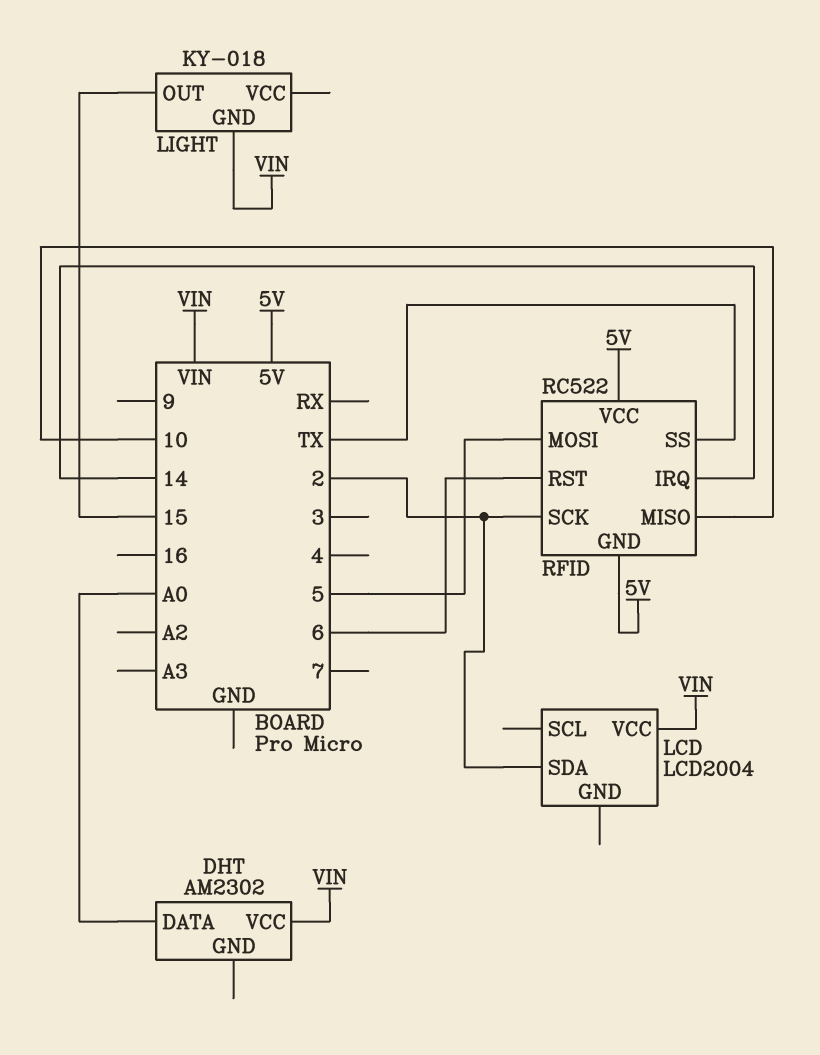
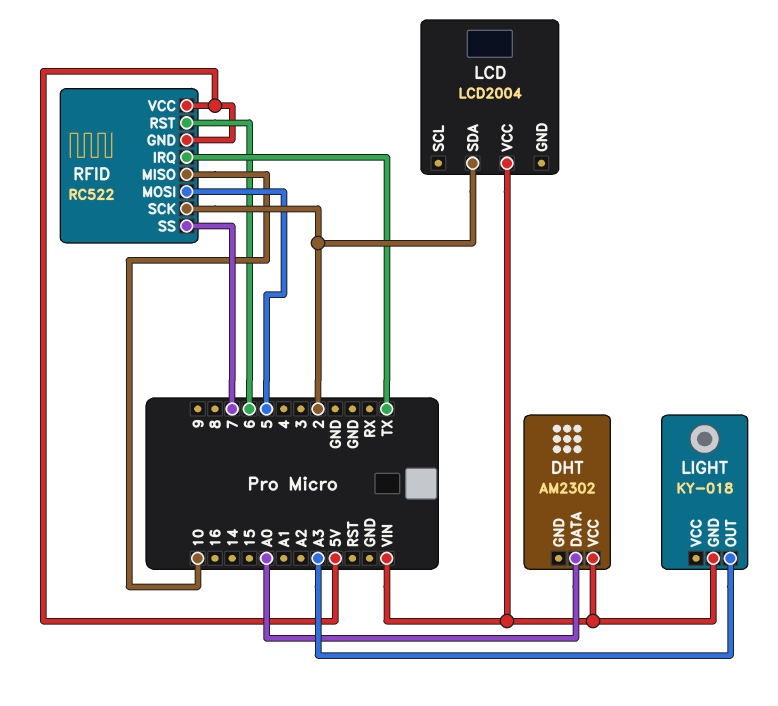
LIGHT pin OUT: 15 -> A3
RFID pin IRQ: 14 -> TX
RFID pin SS: TX -> 7

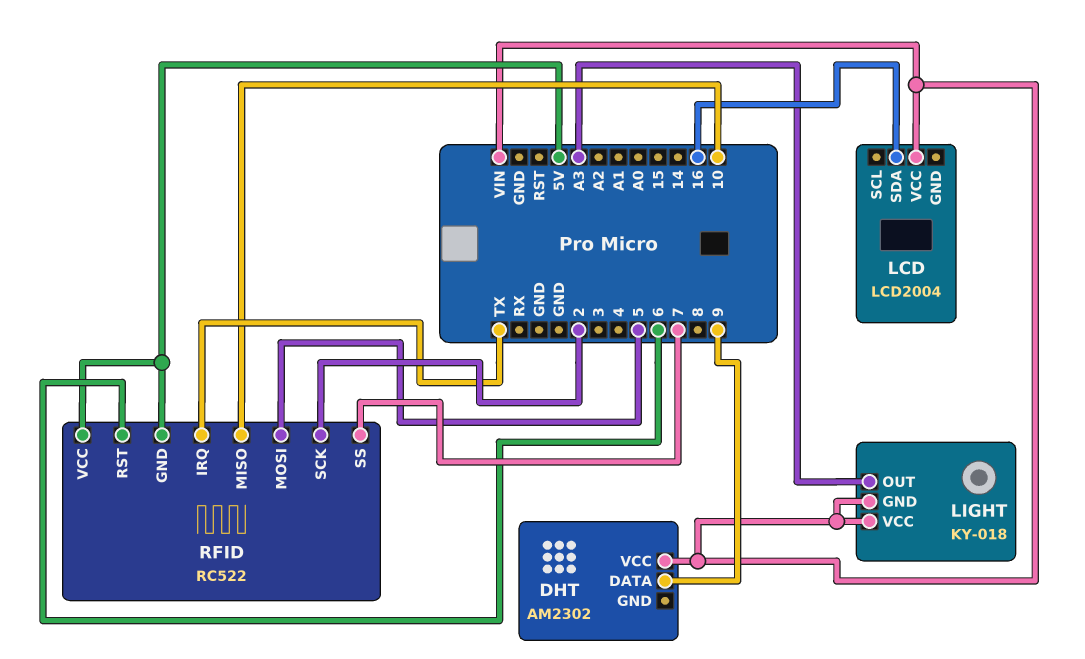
DHT pin DATA: A0 -> 9
LCD pin SDA: 2 -> 16
LIGHT pin VCC: none -> VIN

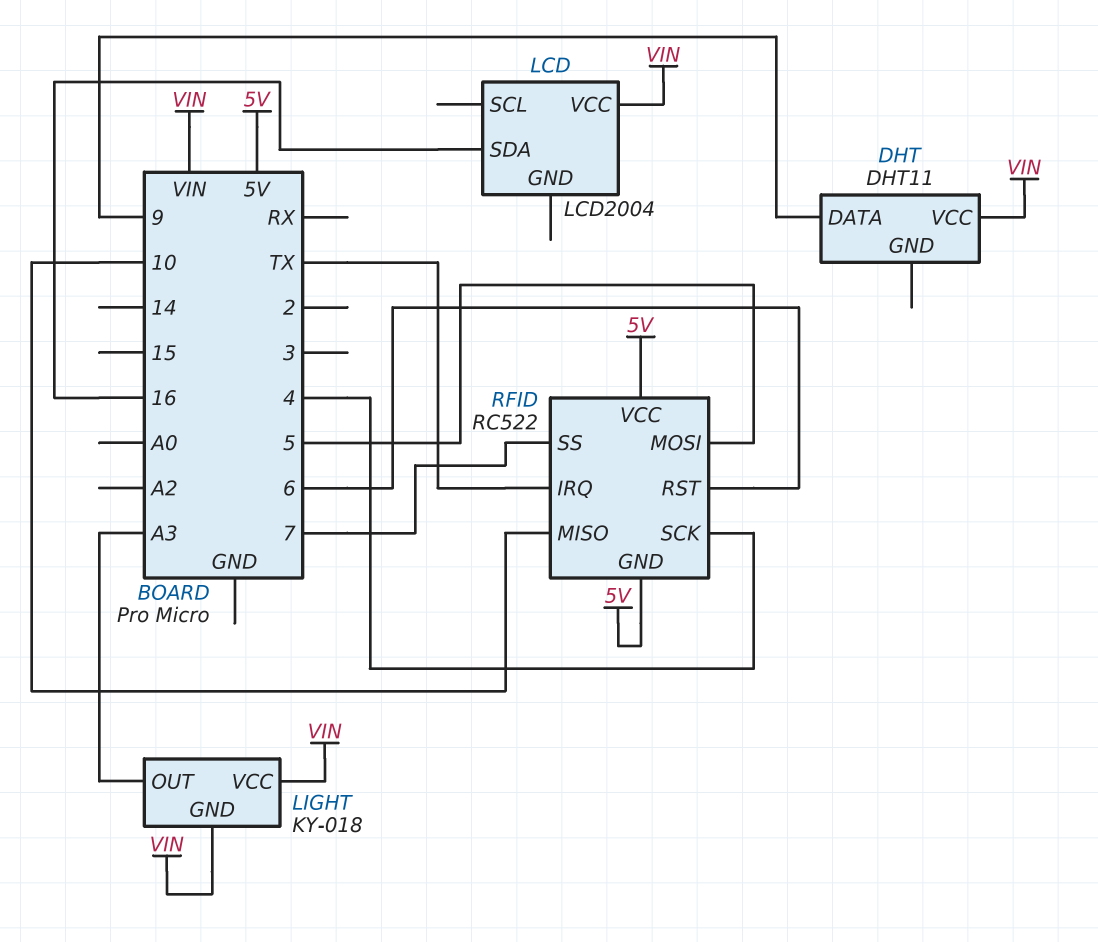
DHT: AM2302 -> DHT11
RFID pin SCK: 2 -> 4

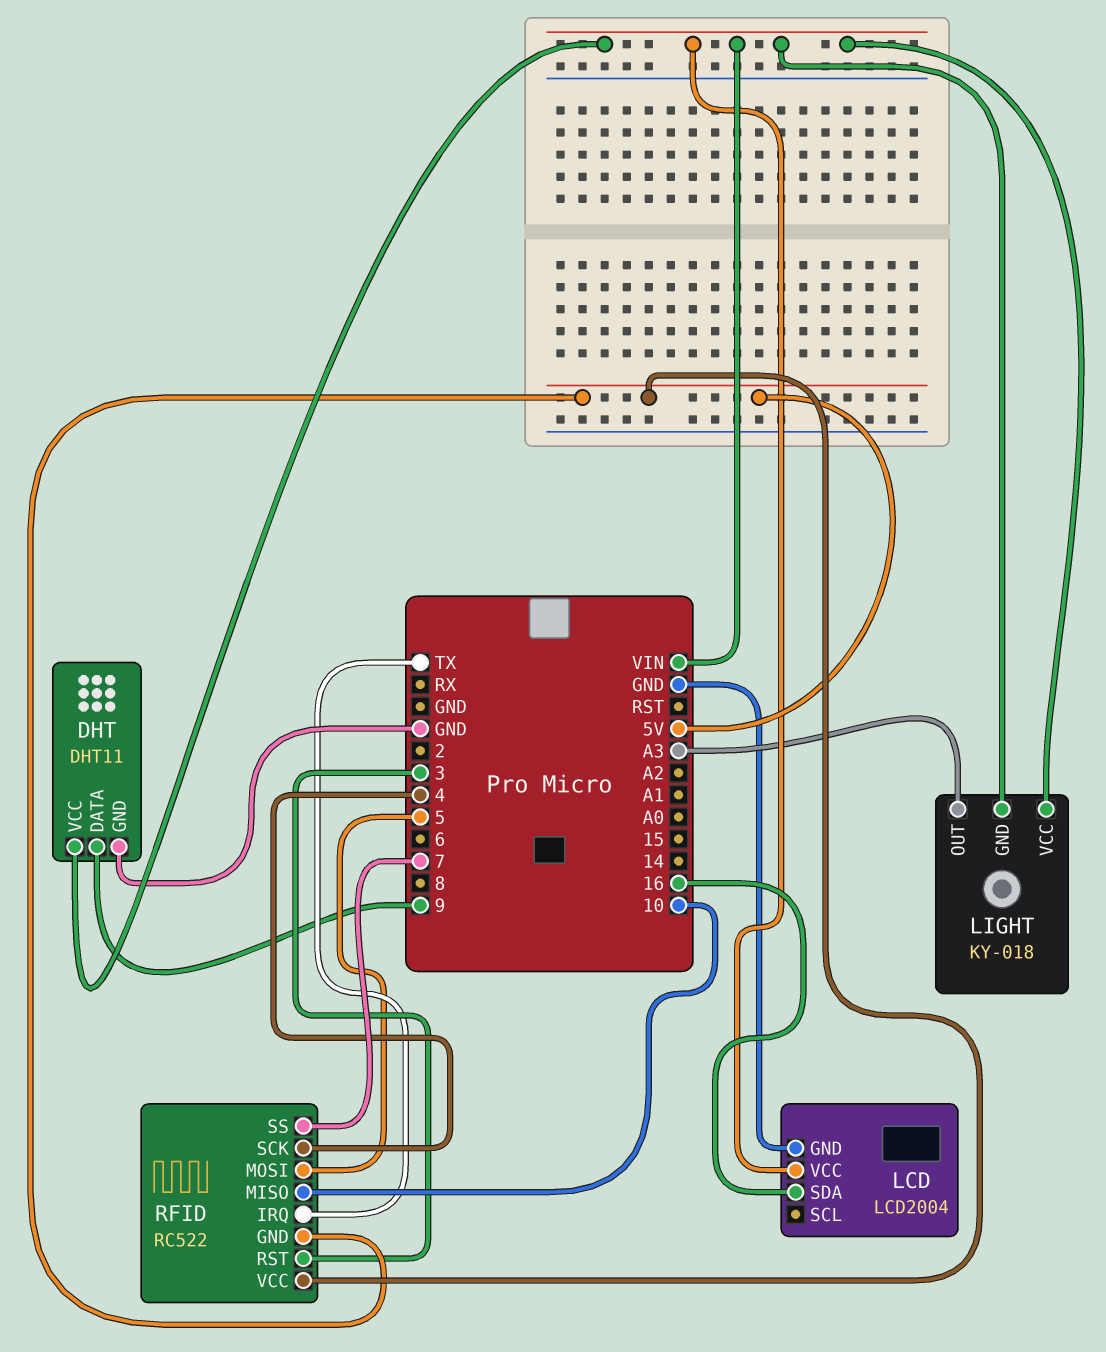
DHT pin GND: none -> GND
LCD pin GND: none -> GND
RFID pin RST: 6 -> 3

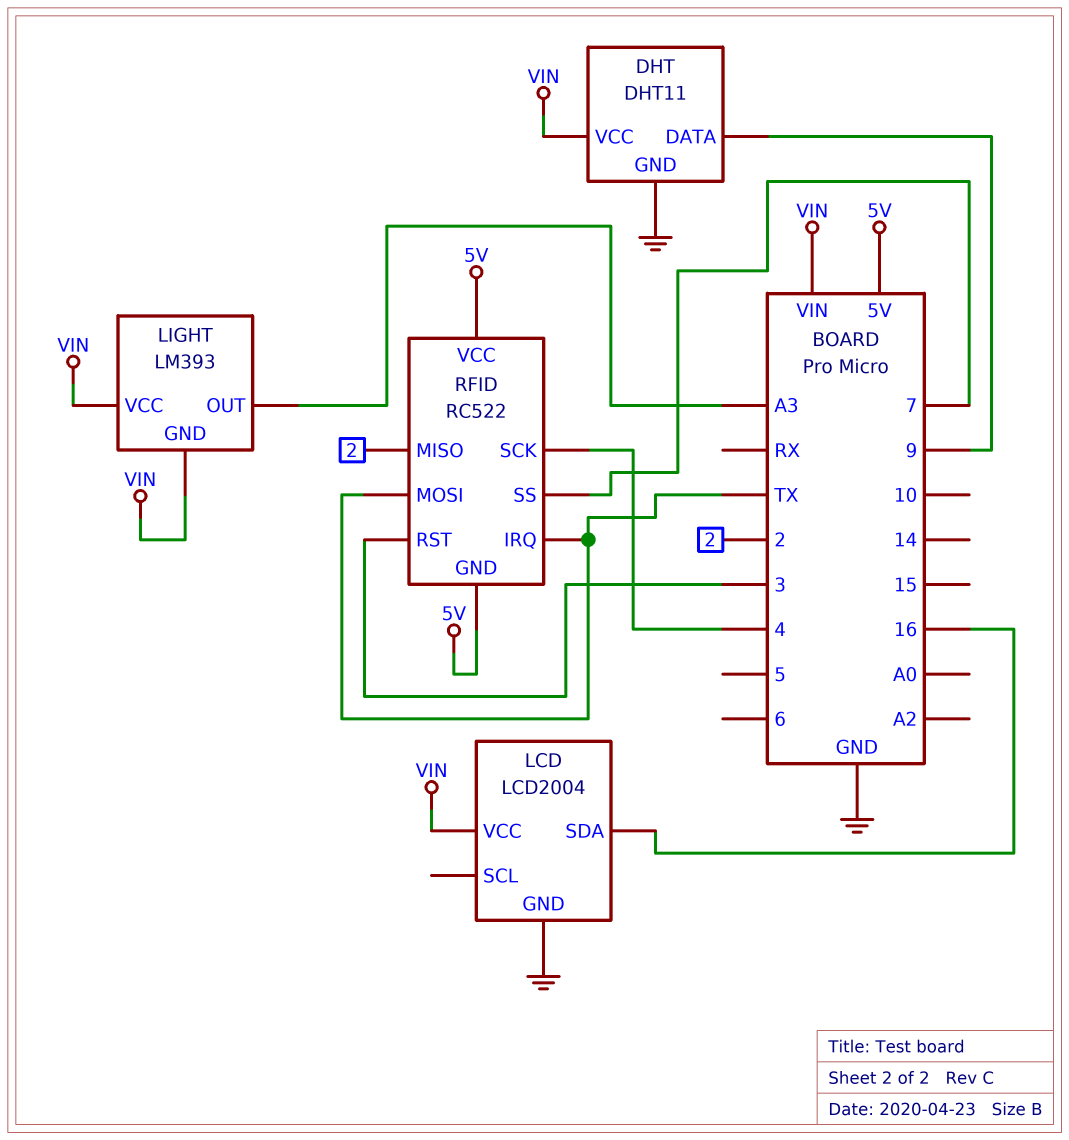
LIGHT: KY-018 -> LM393
RFID pin MISO: 10 -> 2
RFID pin MOSI: 5 -> TX

